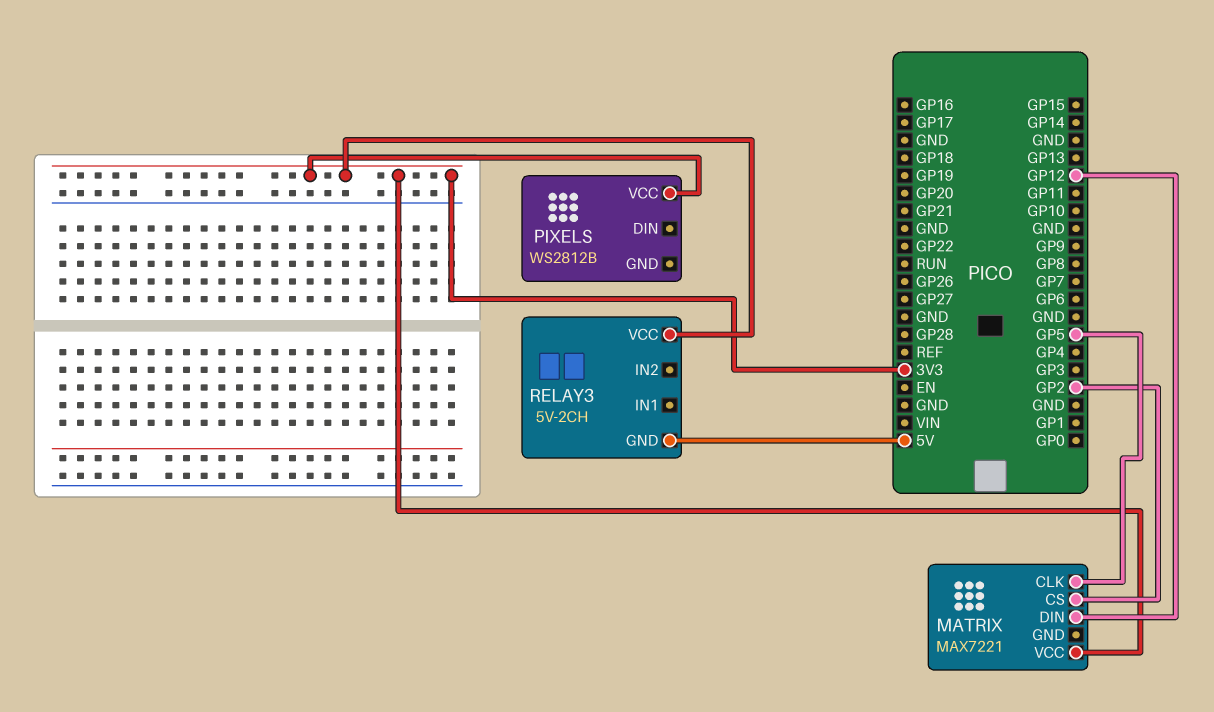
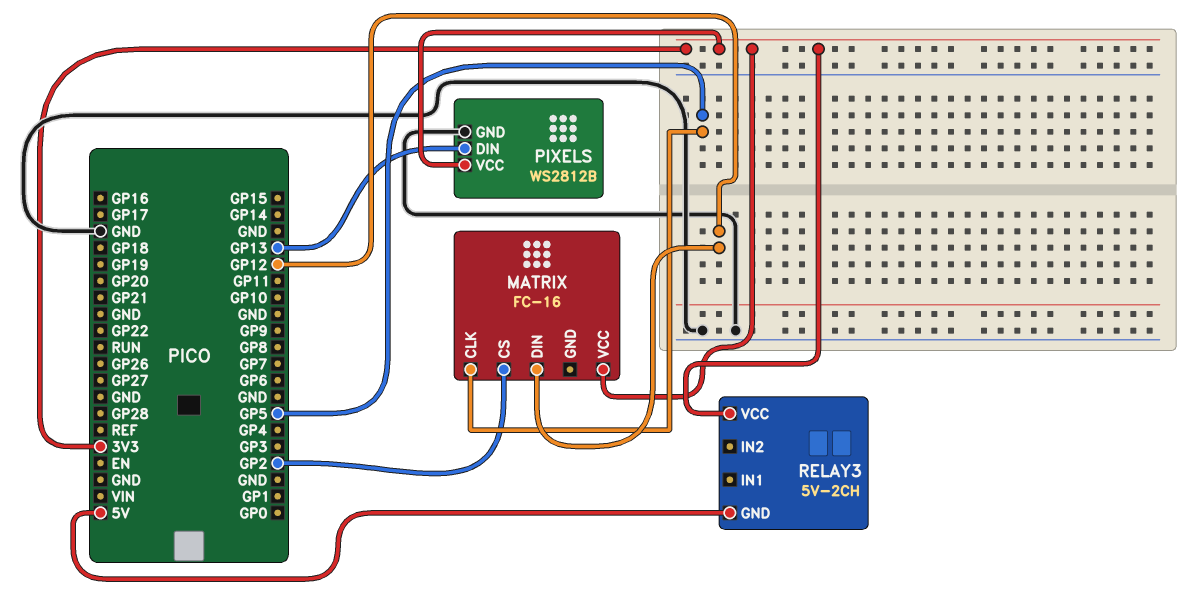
MATRIX: MAX7221 -> FC-16
PIXELS pin DIN: none -> GP13
PIXELS pin GND: none -> GND

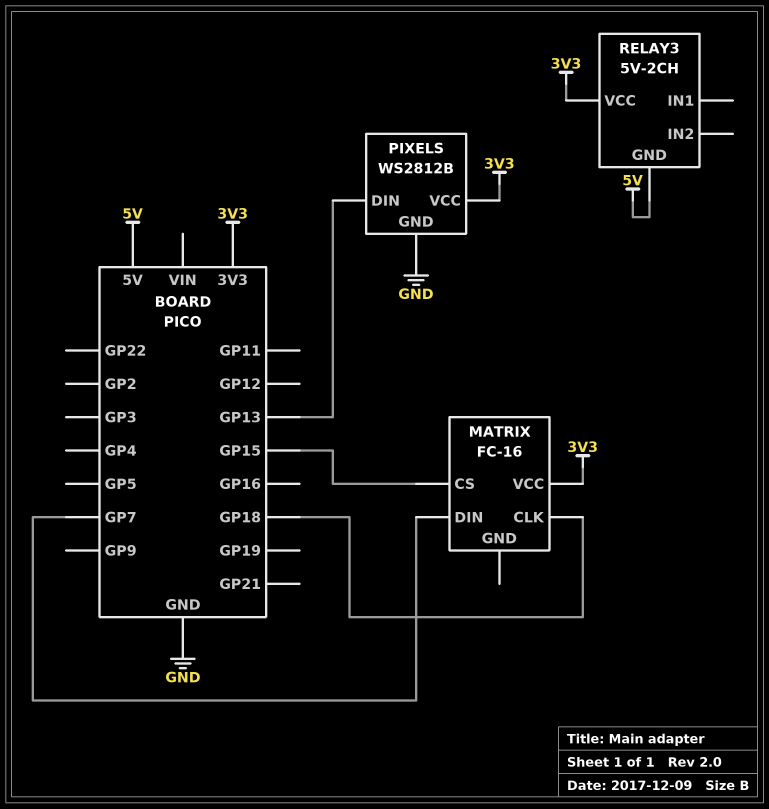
MATRIX pin CLK: GP5 -> GP18
MATRIX pin CS: GP2 -> GP15
MATRIX pin DIN: GP12 -> GP7

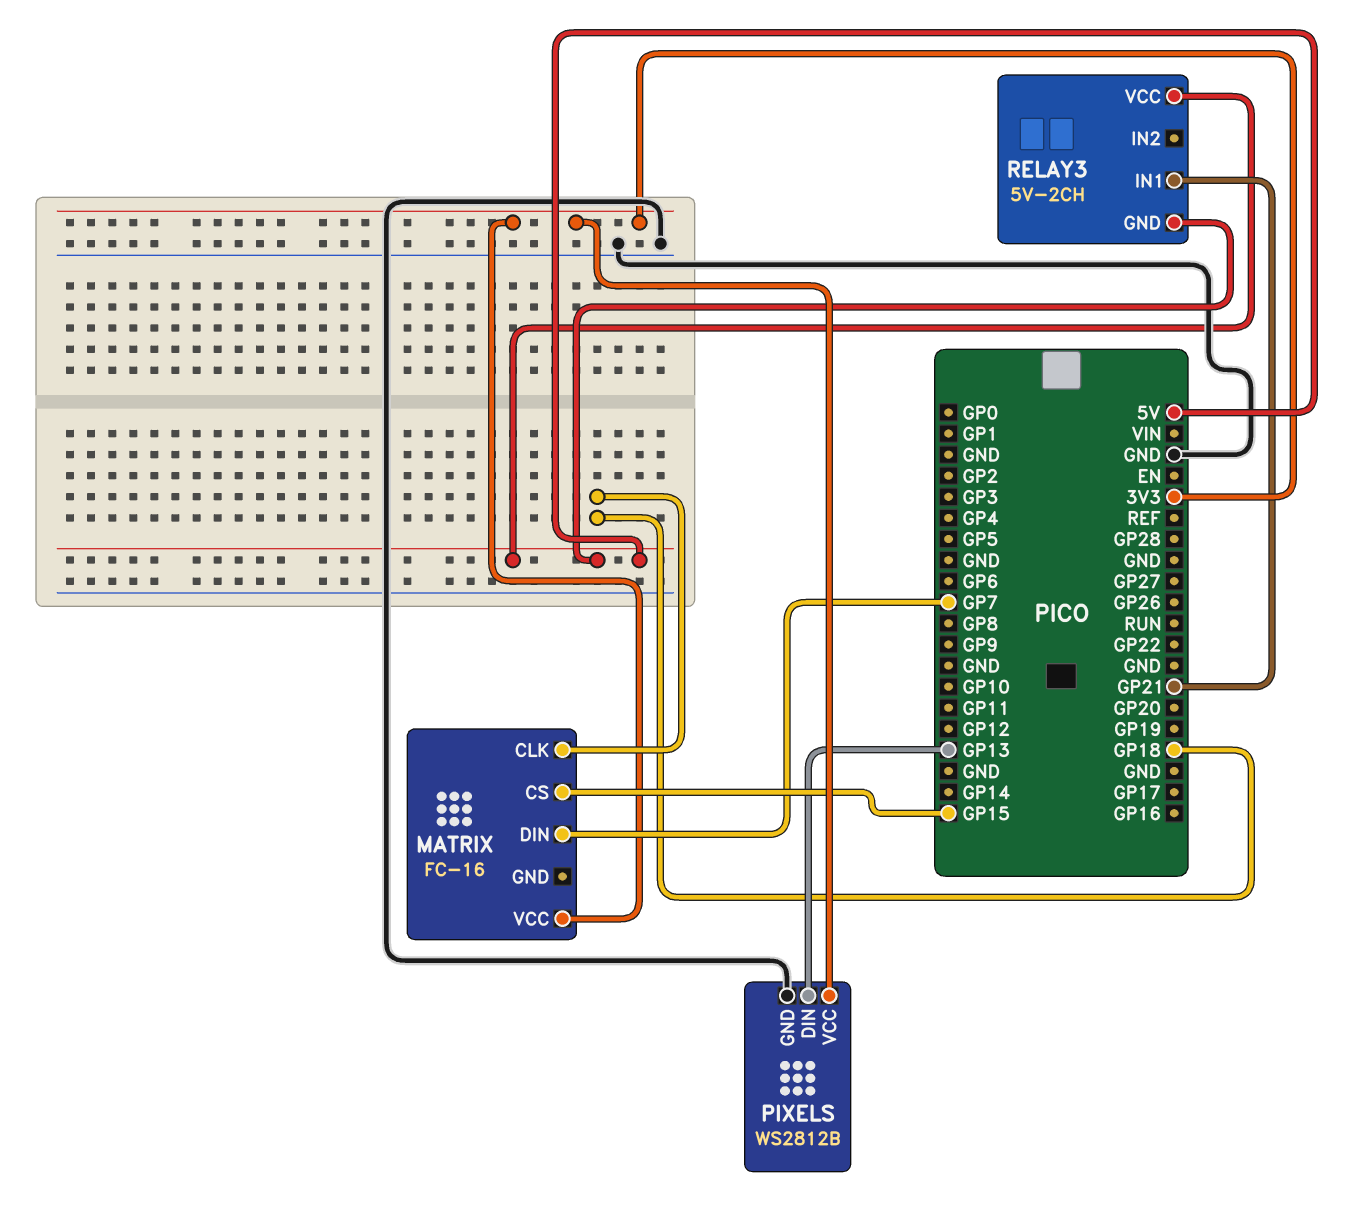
RELAY3 pin IN1: none -> GP21
RELAY3 pin VCC: 3V3 -> 5V

